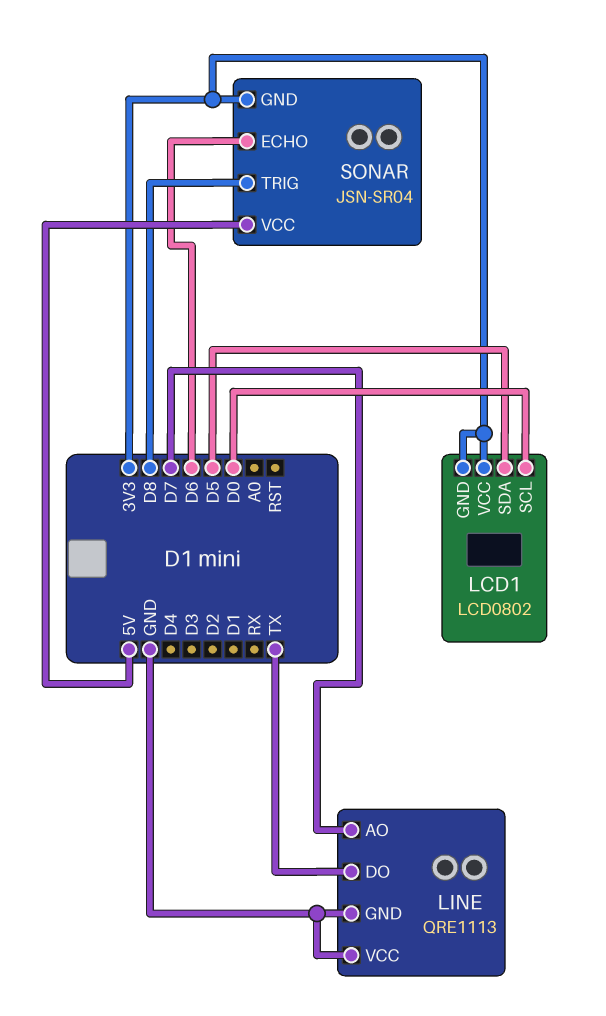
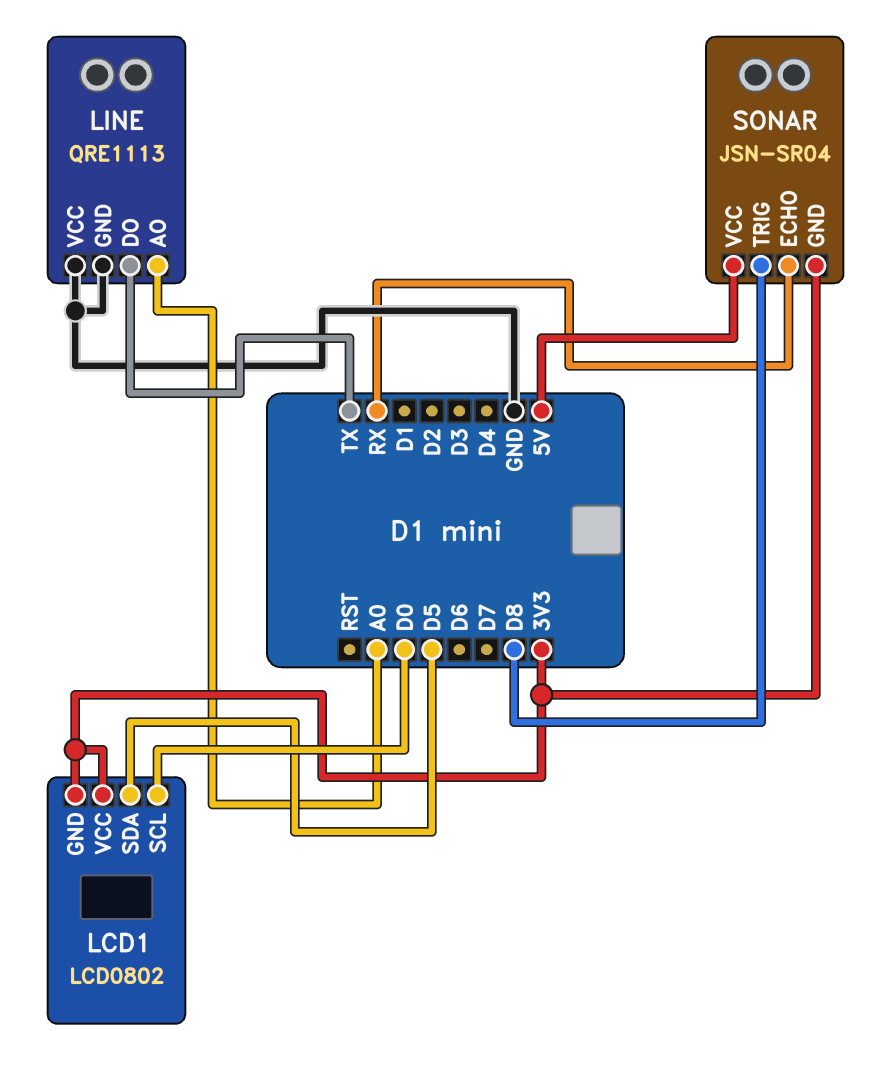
LINE pin AO: D7 -> A0
SONAR pin ECHO: D6 -> RX

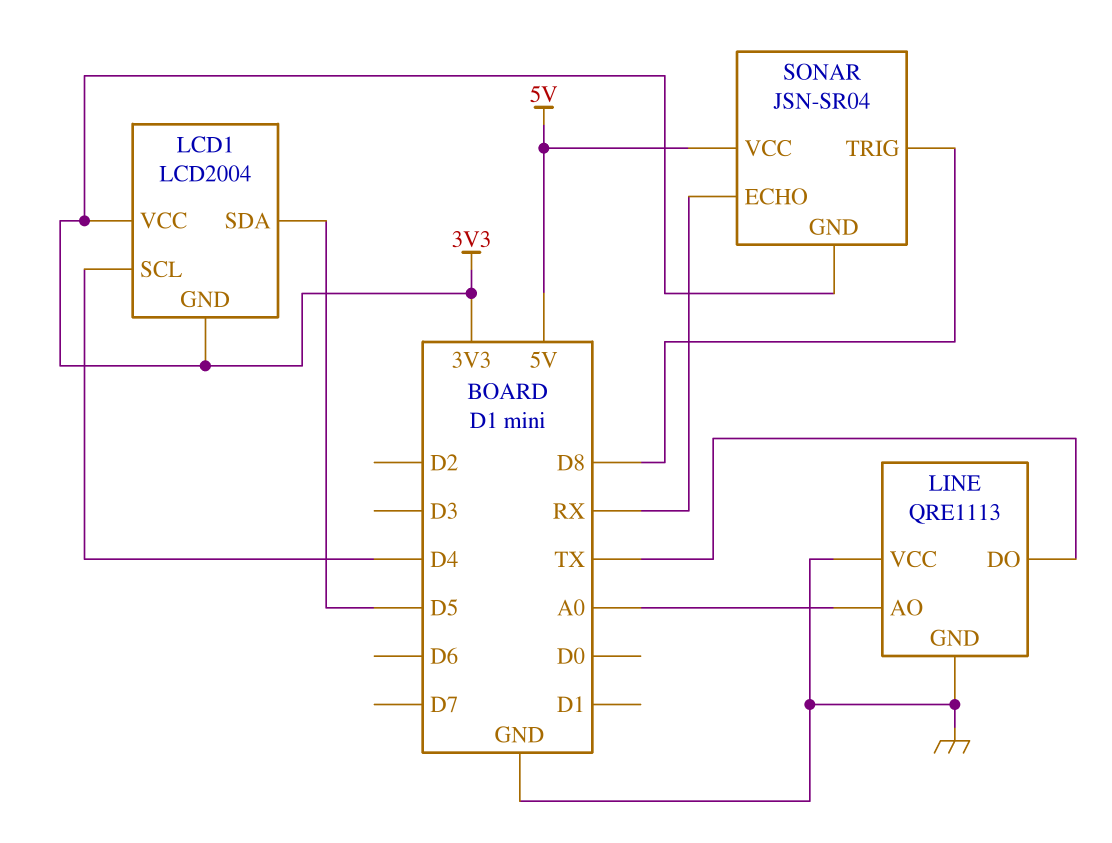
LCD1: LCD0802 -> LCD2004
LCD1 pin SCL: D0 -> D4

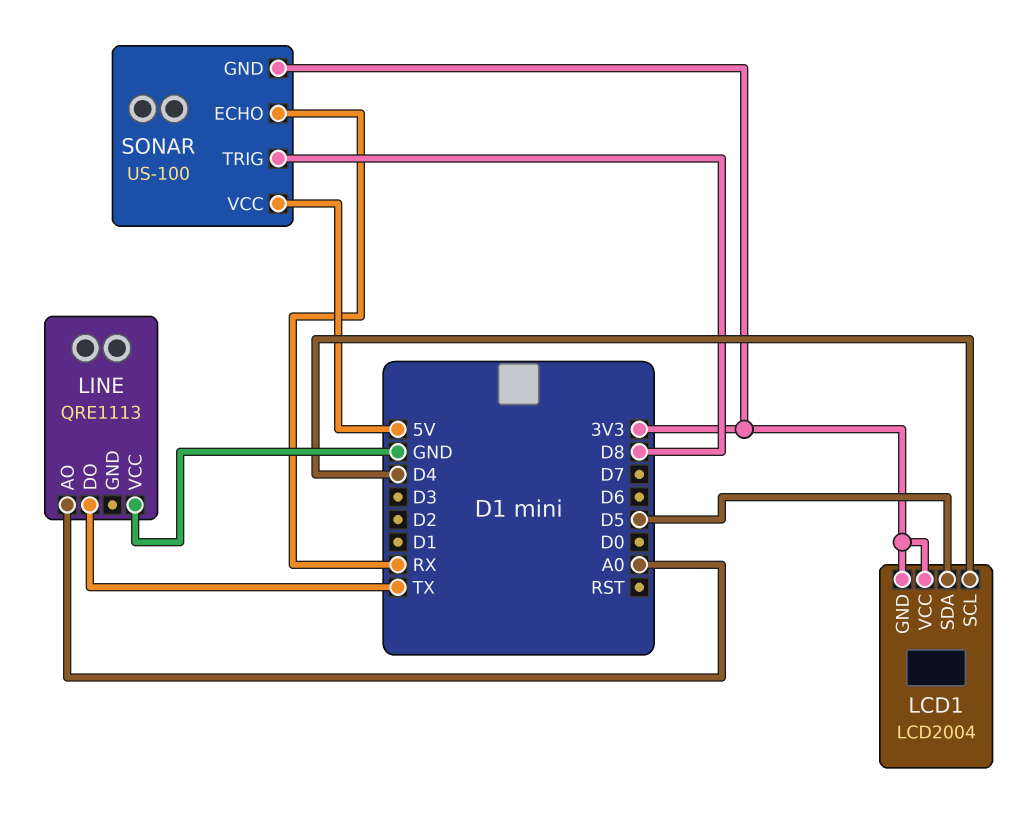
LINE pin GND: GND -> none
SONAR: JSN-SR04 -> US-100

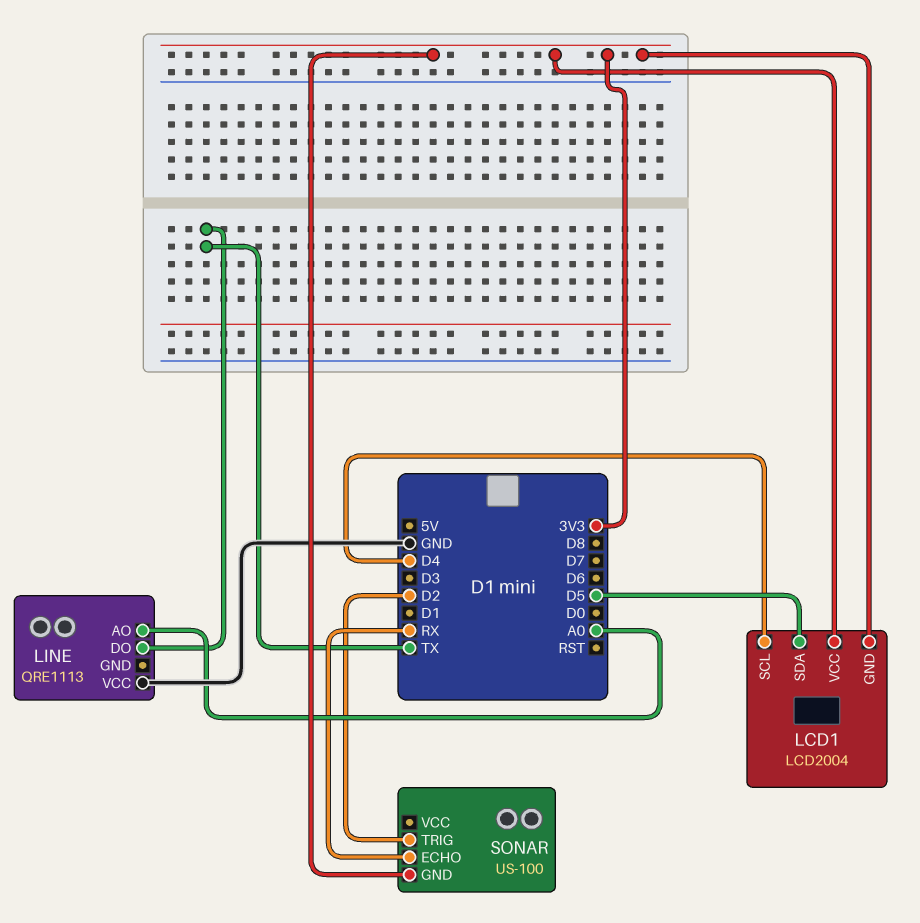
SONAR pin TRIG: D8 -> D2
SONAR pin VCC: 5V -> none

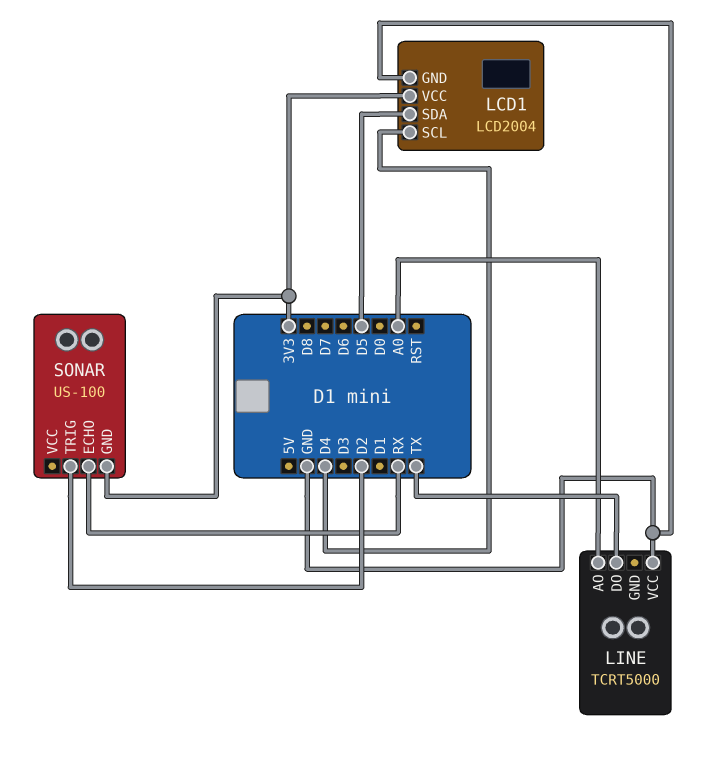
LCD1 pin GND: 3V3 -> GND
LINE: QRE1113 -> TCRT5000

